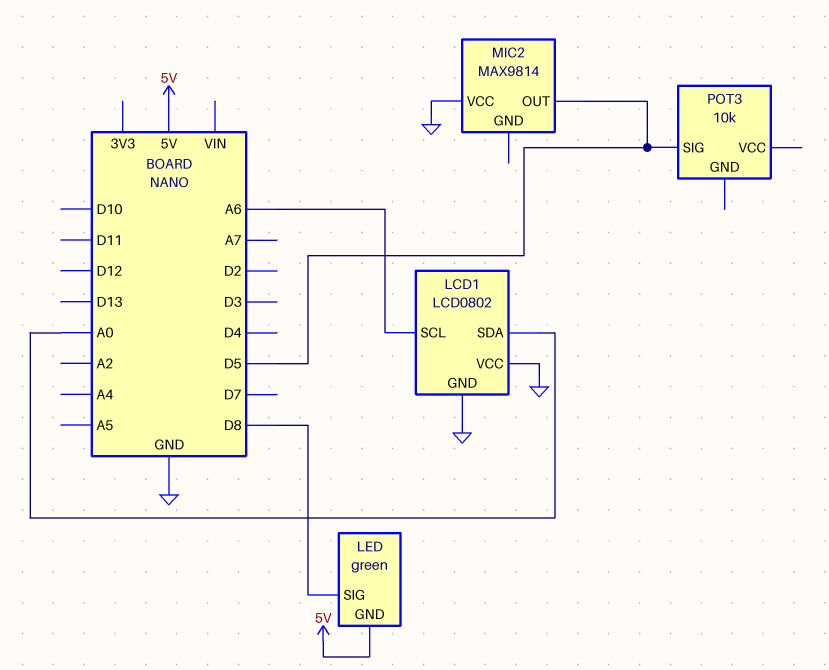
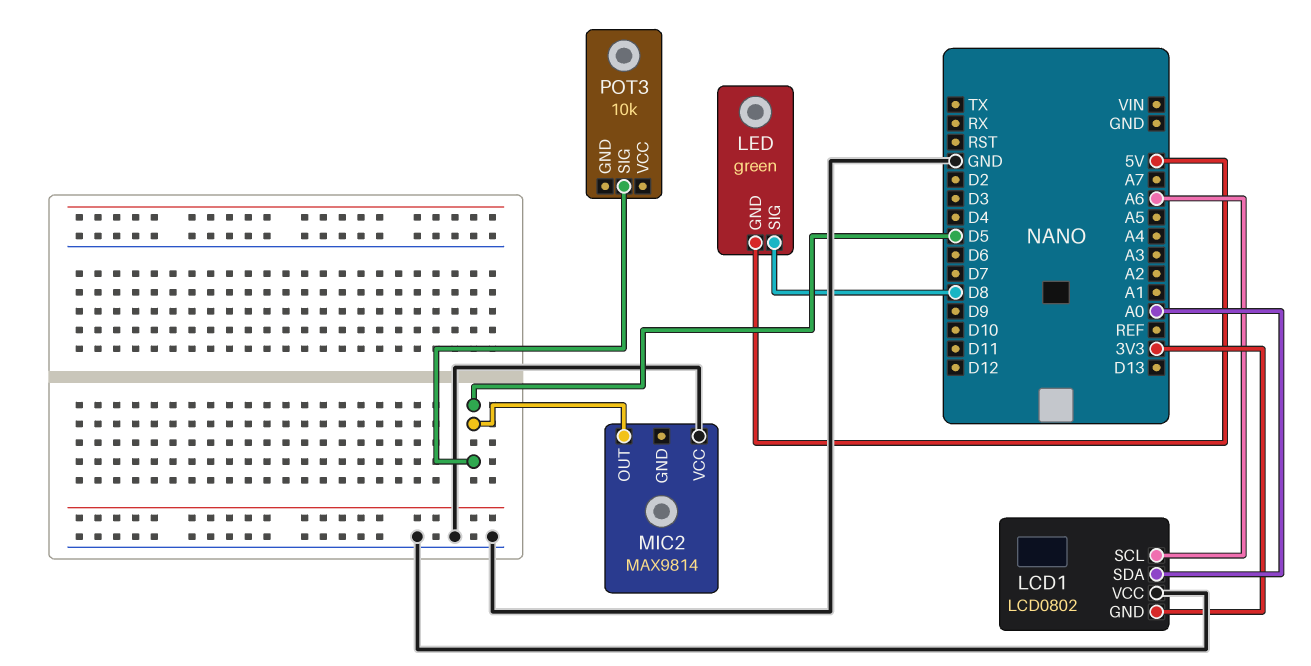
LCD1 pin GND: GND -> 3V3

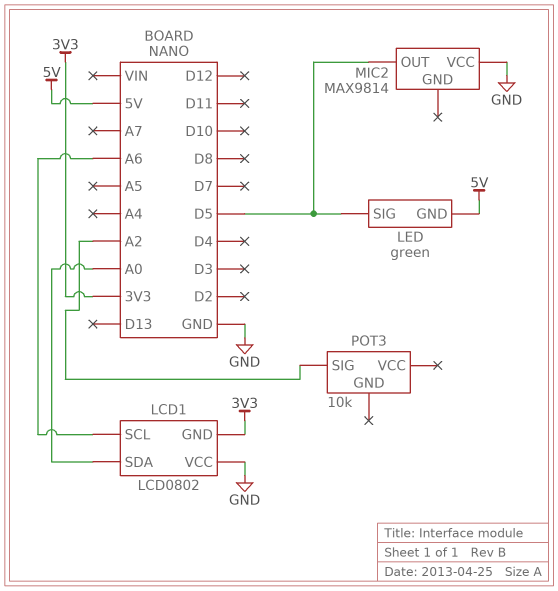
LED pin SIG: D8 -> D5
POT3 pin SIG: D5 -> A2

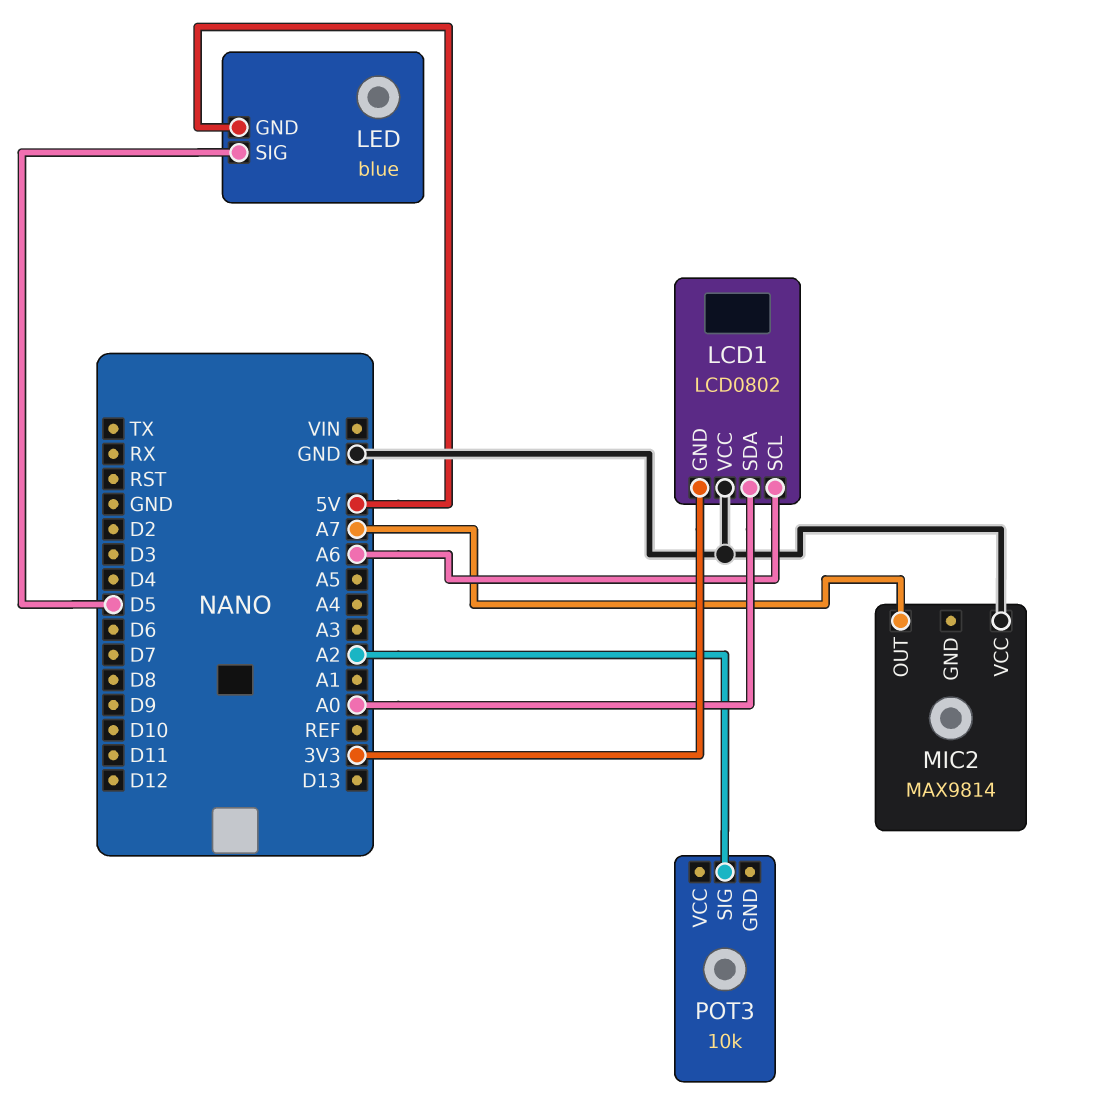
LED: green -> blue
MIC2 pin OUT: D5 -> A7

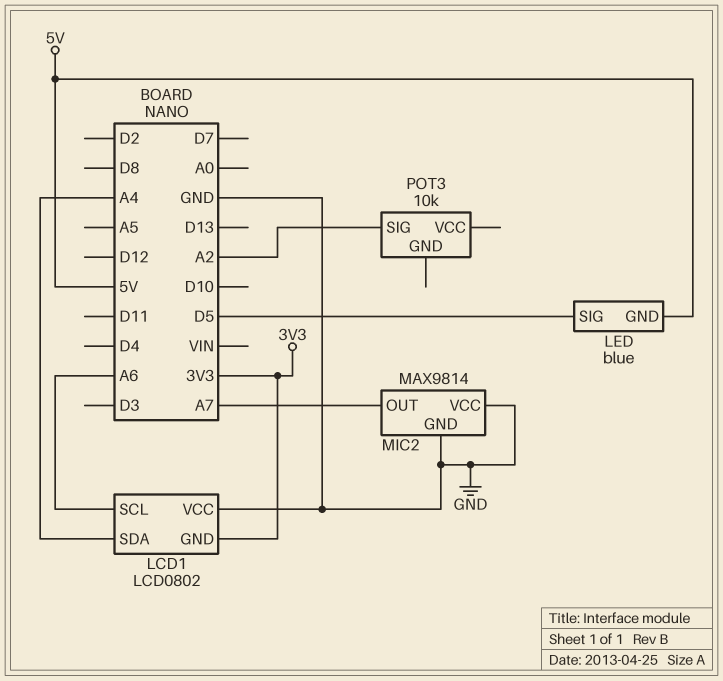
LCD1 pin SDA: A0 -> A4
MIC2 pin GND: none -> GND

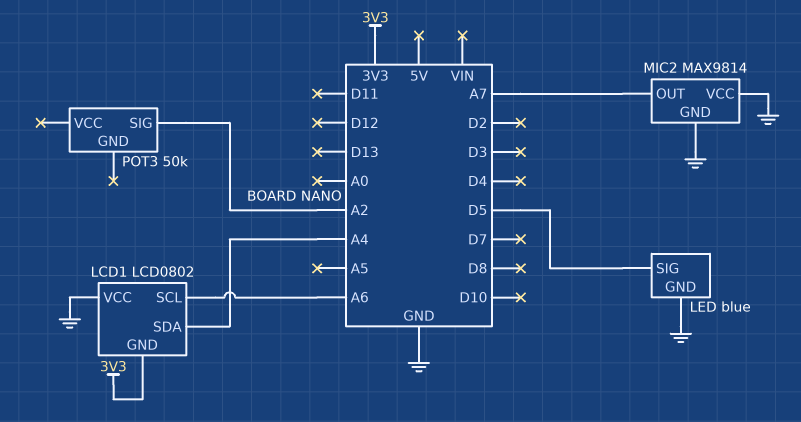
LED pin GND: 5V -> GND
POT3: 10k -> 50k

